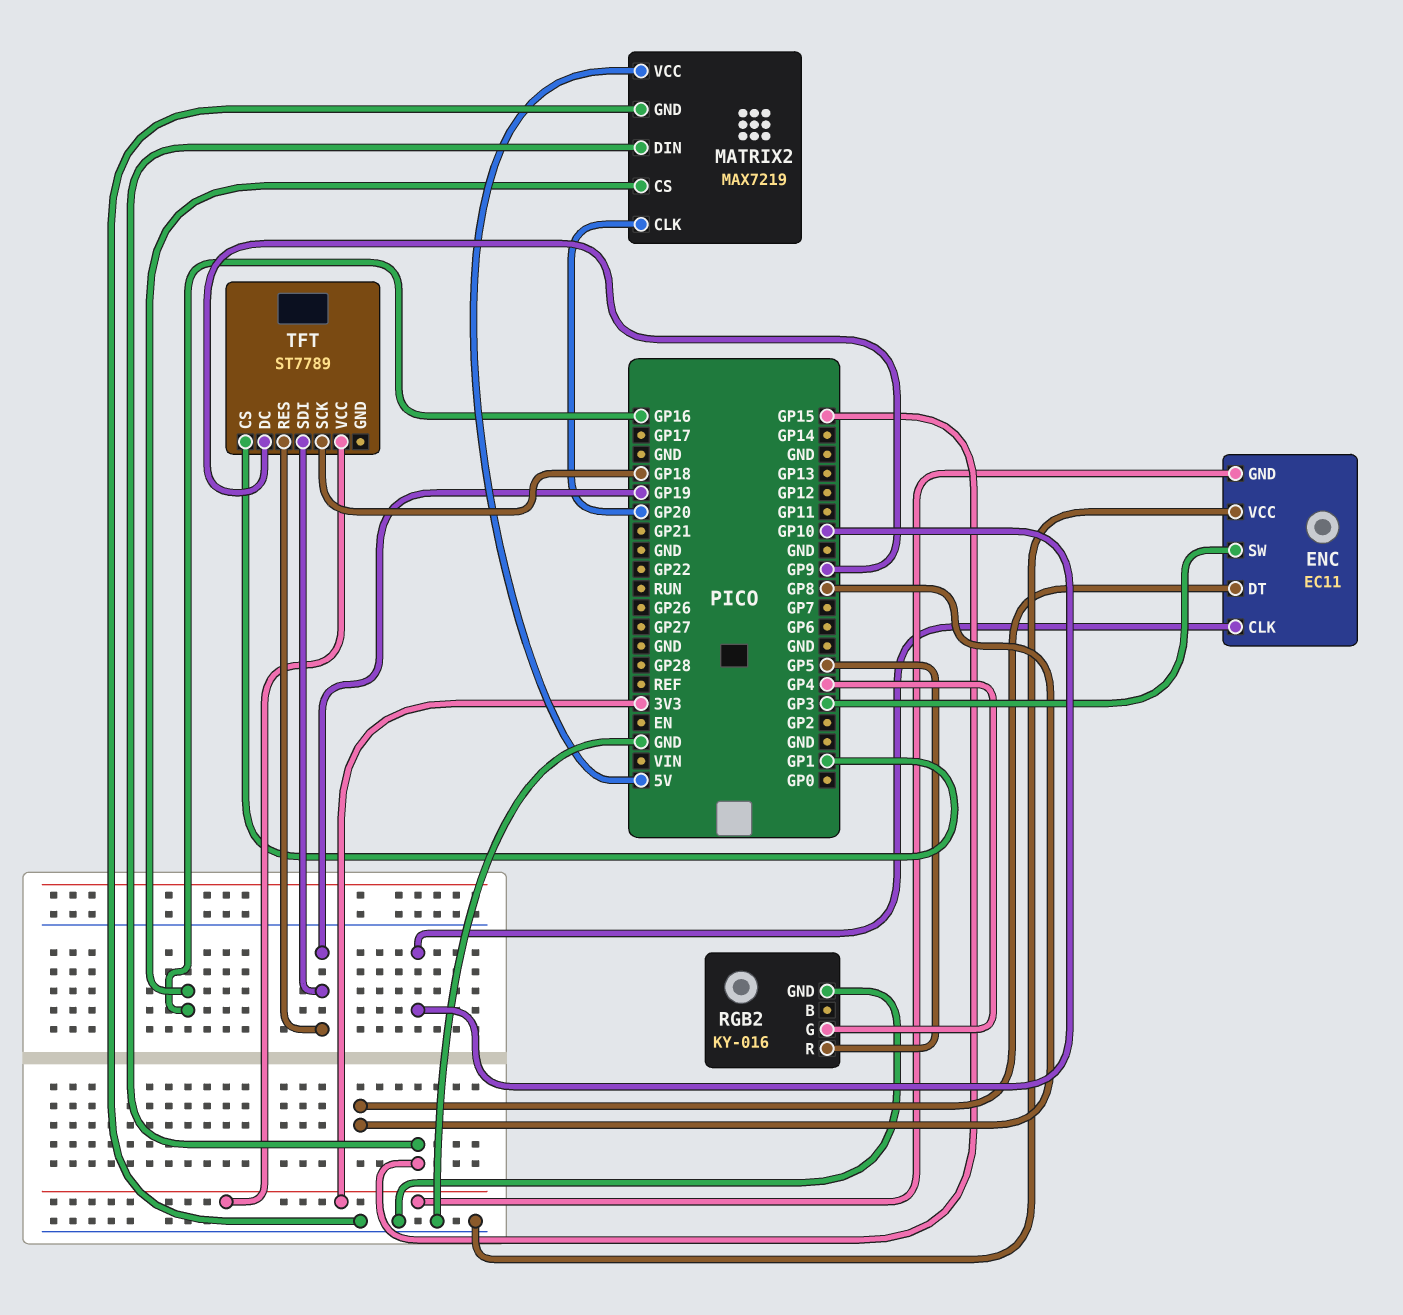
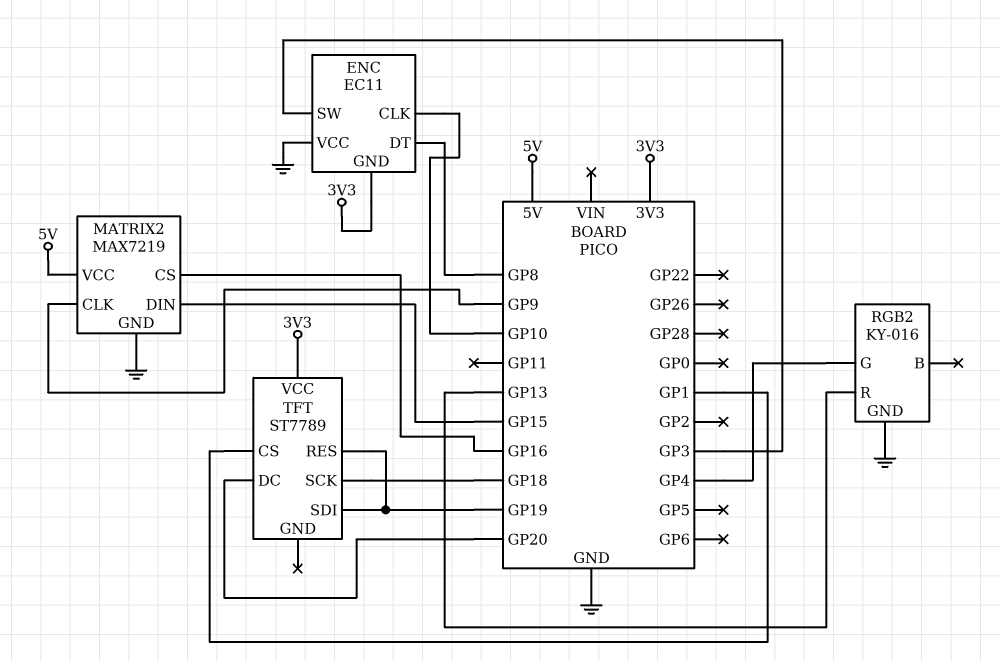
MATRIX2 pin CLK: GP20 -> GP9
RGB2 pin R: GP5 -> GP13
TFT pin DC: GP9 -> GP20

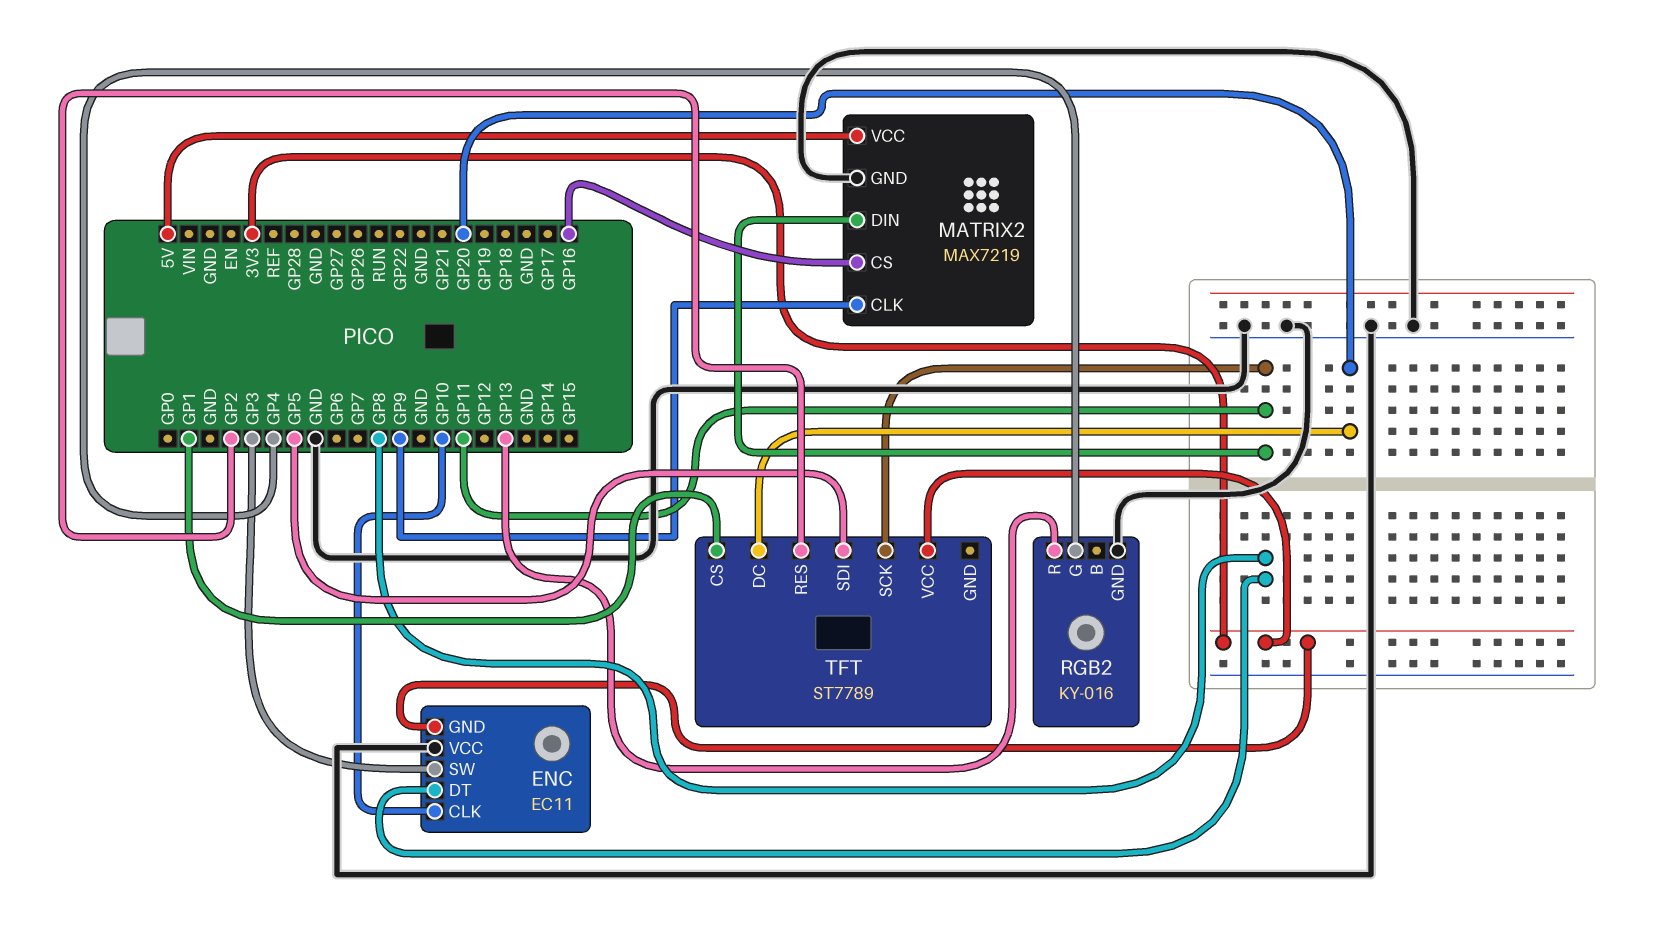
MATRIX2 pin DIN: GP15 -> GP11
TFT pin RES: GP19 -> GP2
TFT pin SCK: GP18 -> GP11
TFT pin SDI: GP19 -> GP5

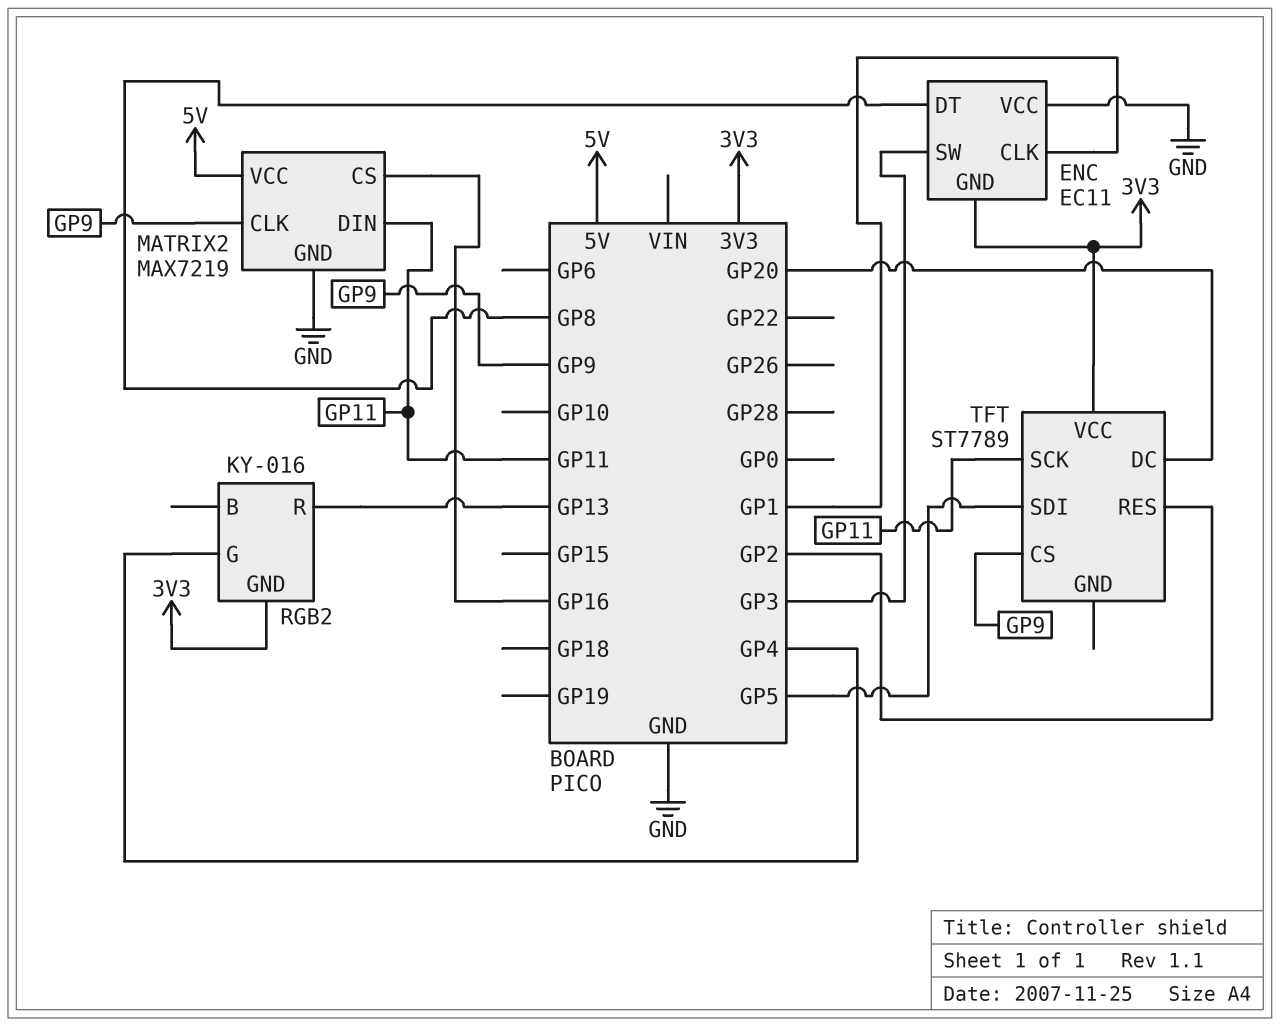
ENC pin CLK: GP10 -> GP1
RGB2 pin GND: GND -> 3V3
TFT pin CS: GP1 -> GP9

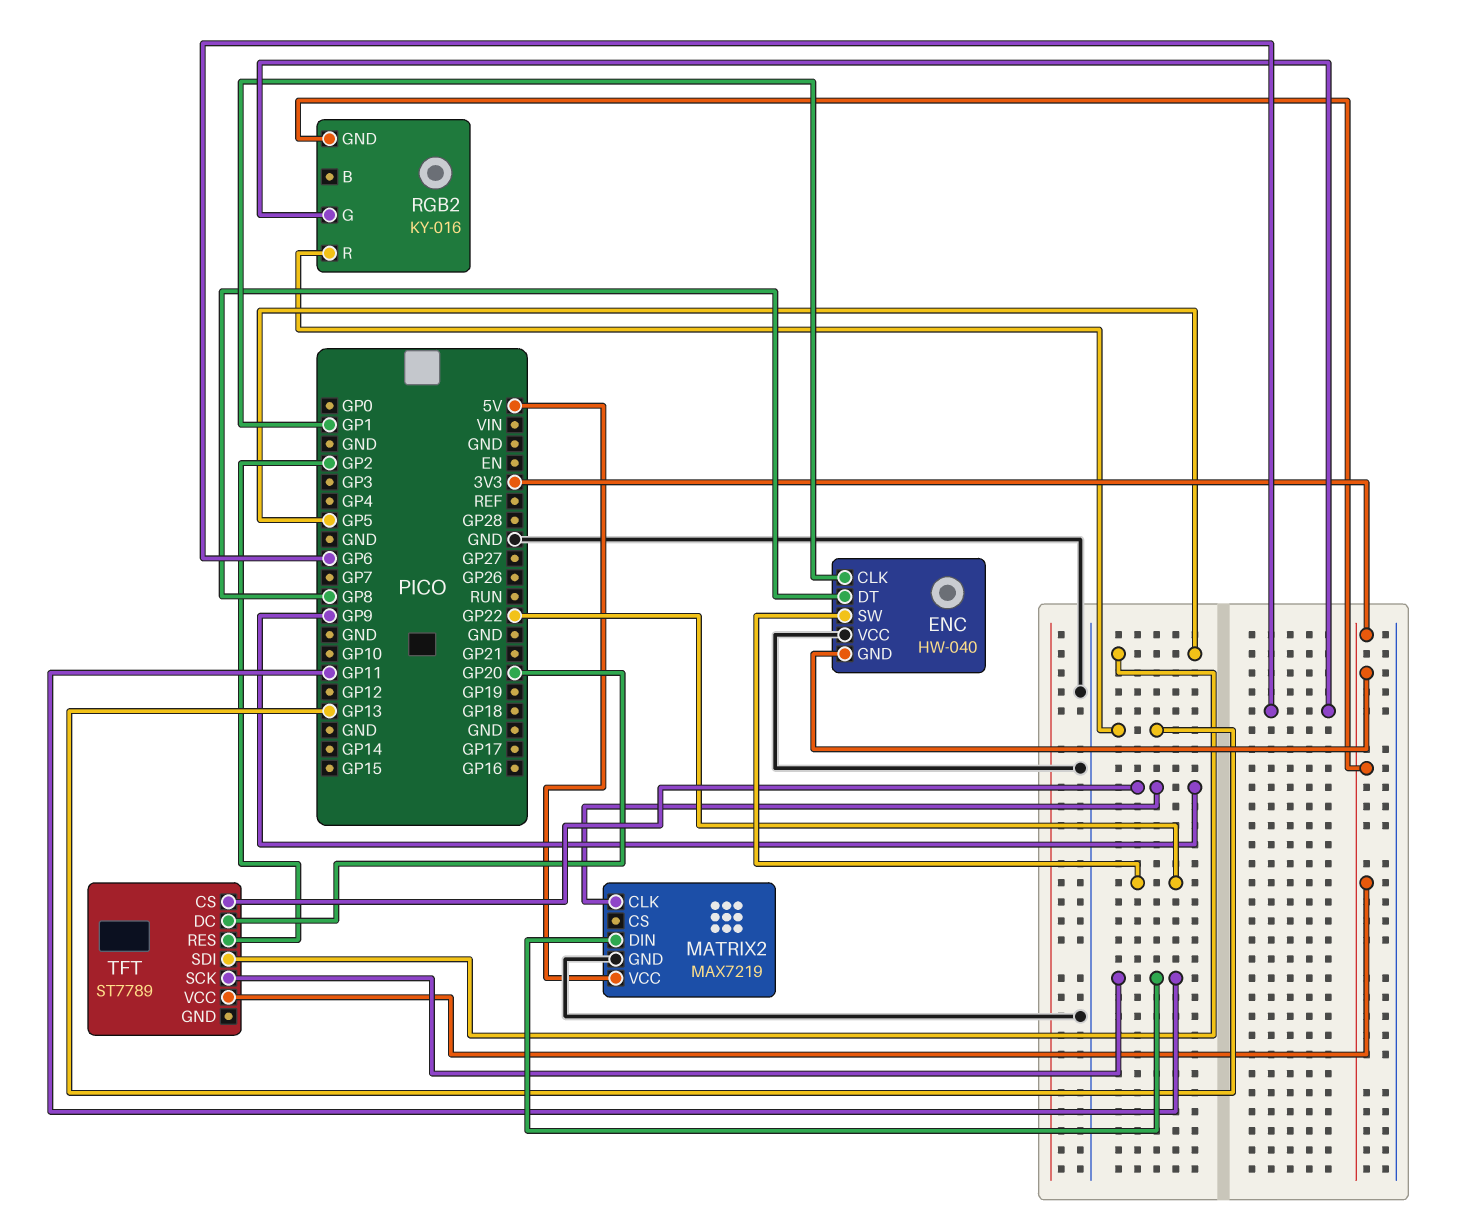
ENC: EC11 -> HW-040
ENC pin SW: GP3 -> GP22
MATRIX2 pin CS: GP16 -> none
RGB2 pin G: GP4 -> GP6

